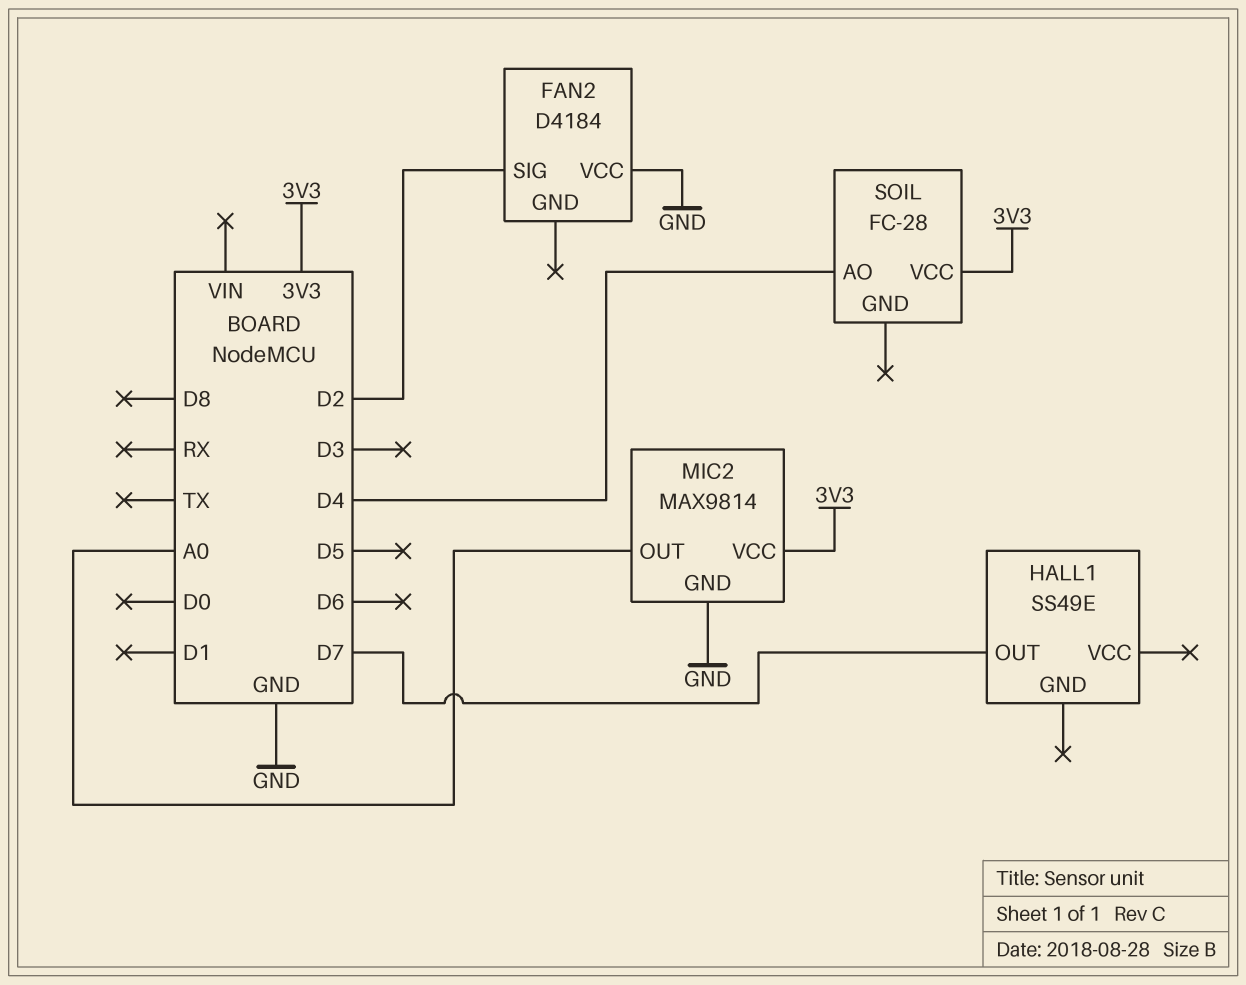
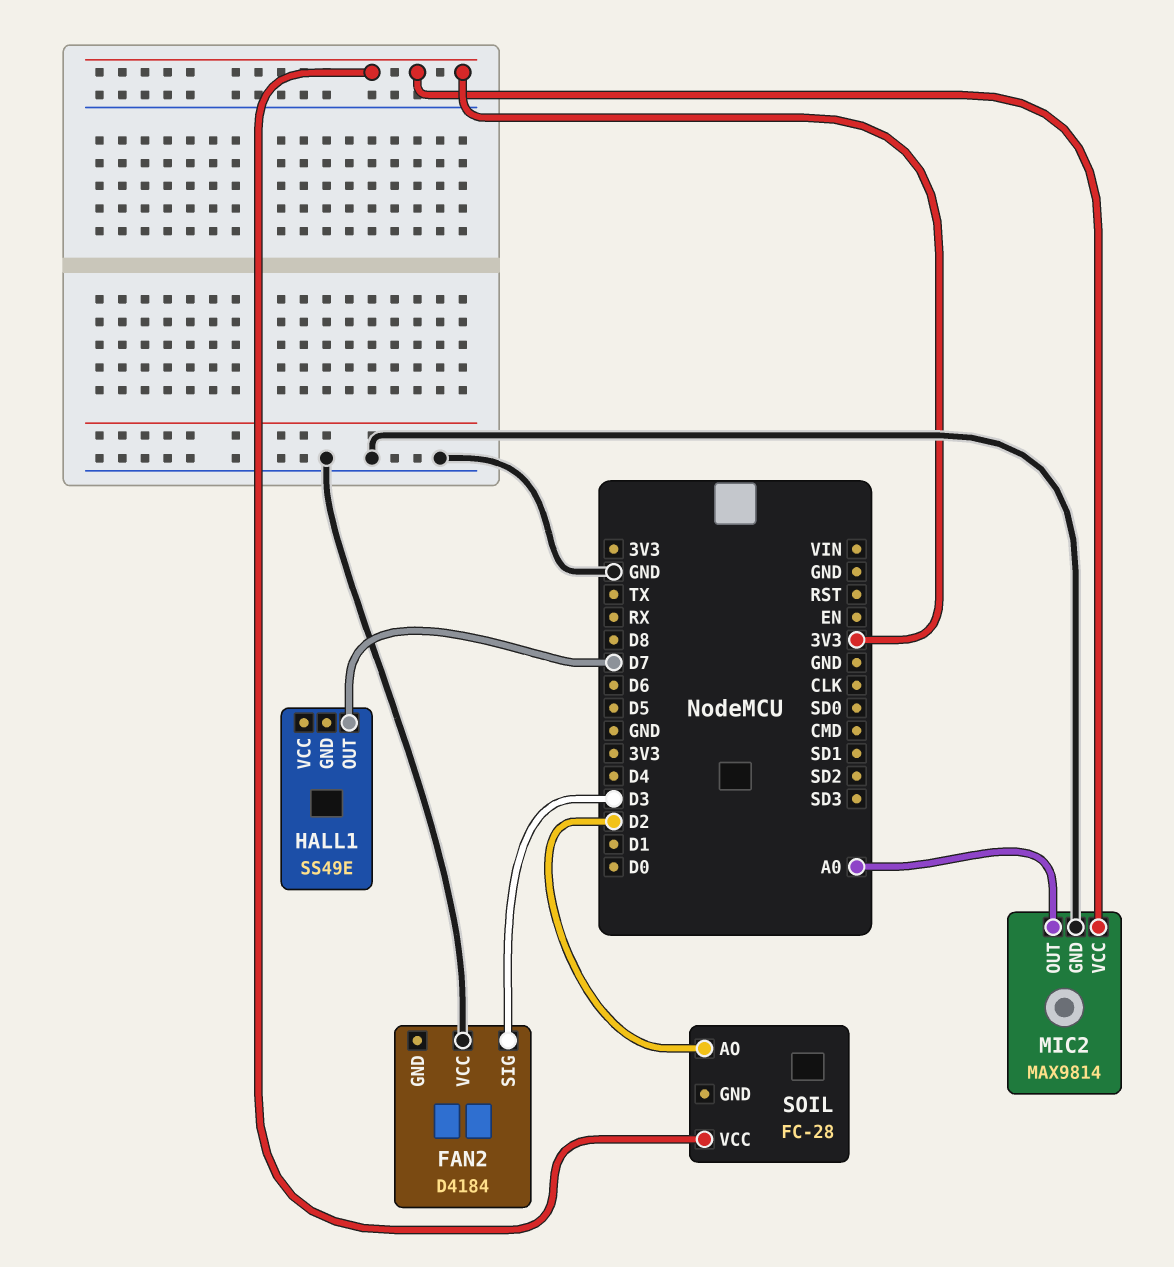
FAN2 pin SIG: D2 -> D3
SOIL pin AO: D4 -> D2

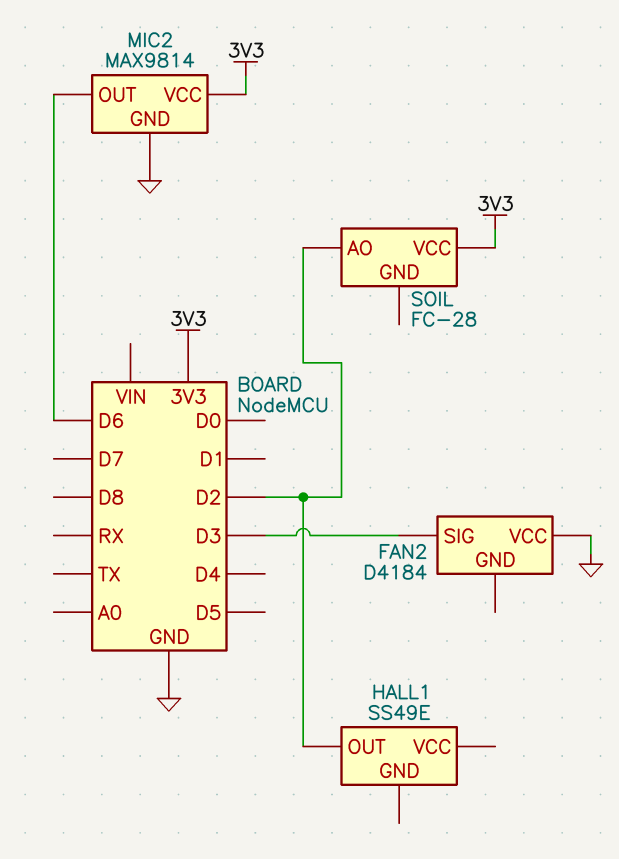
HALL1 pin OUT: D7 -> D2
MIC2 pin OUT: A0 -> D6

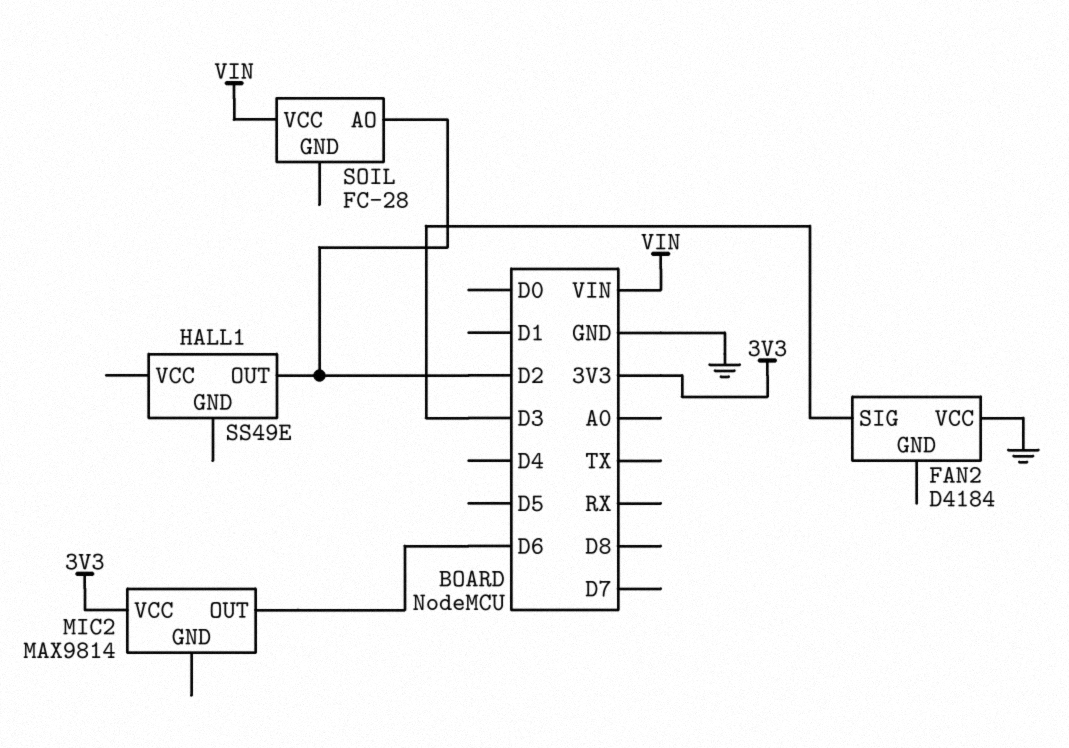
MIC2 pin GND: GND -> none
SOIL pin VCC: 3V3 -> VIN

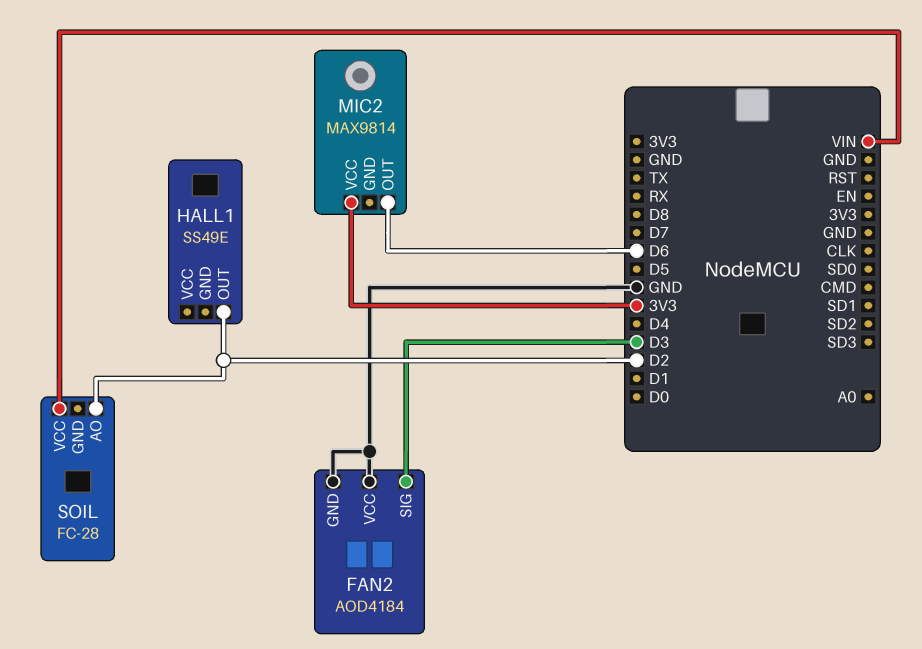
FAN2: D4184 -> AOD4184
FAN2 pin GND: none -> GND

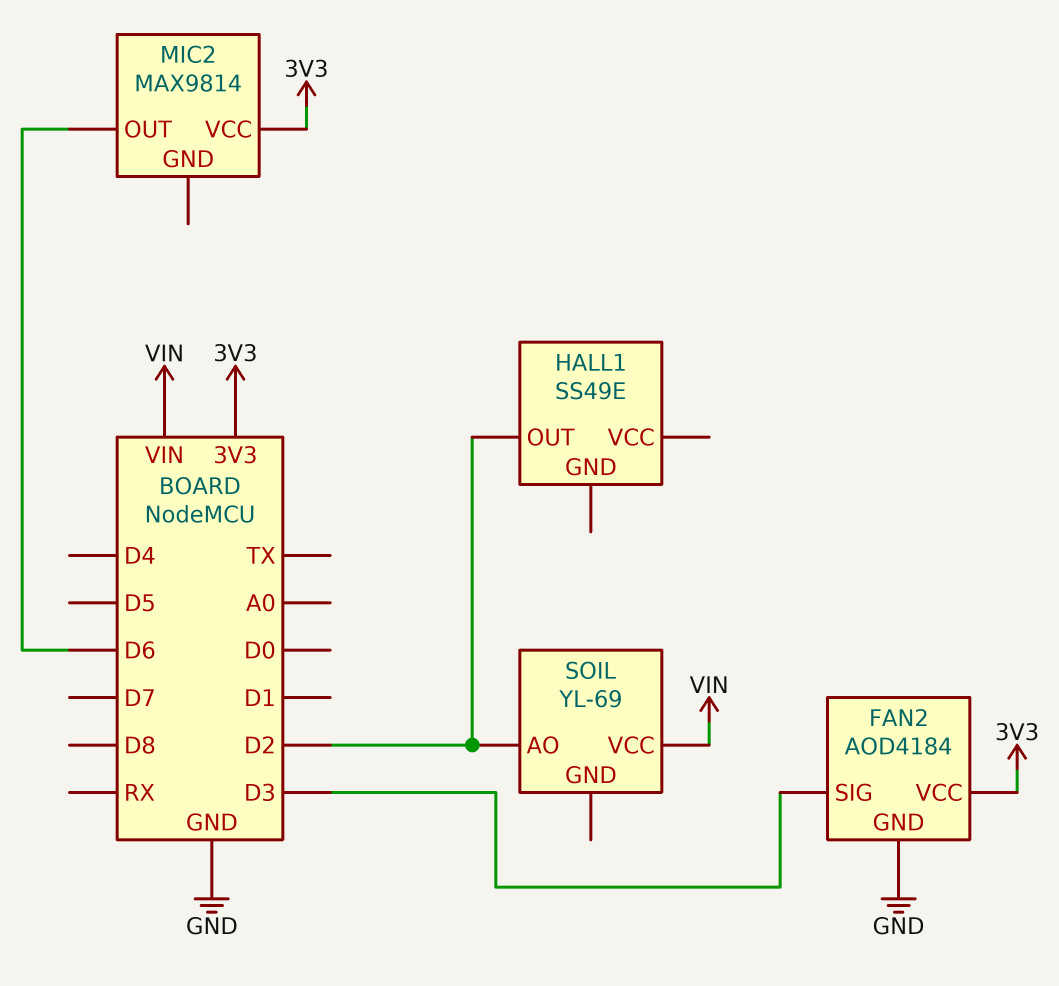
FAN2 pin VCC: GND -> 3V3
SOIL: FC-28 -> YL-69

